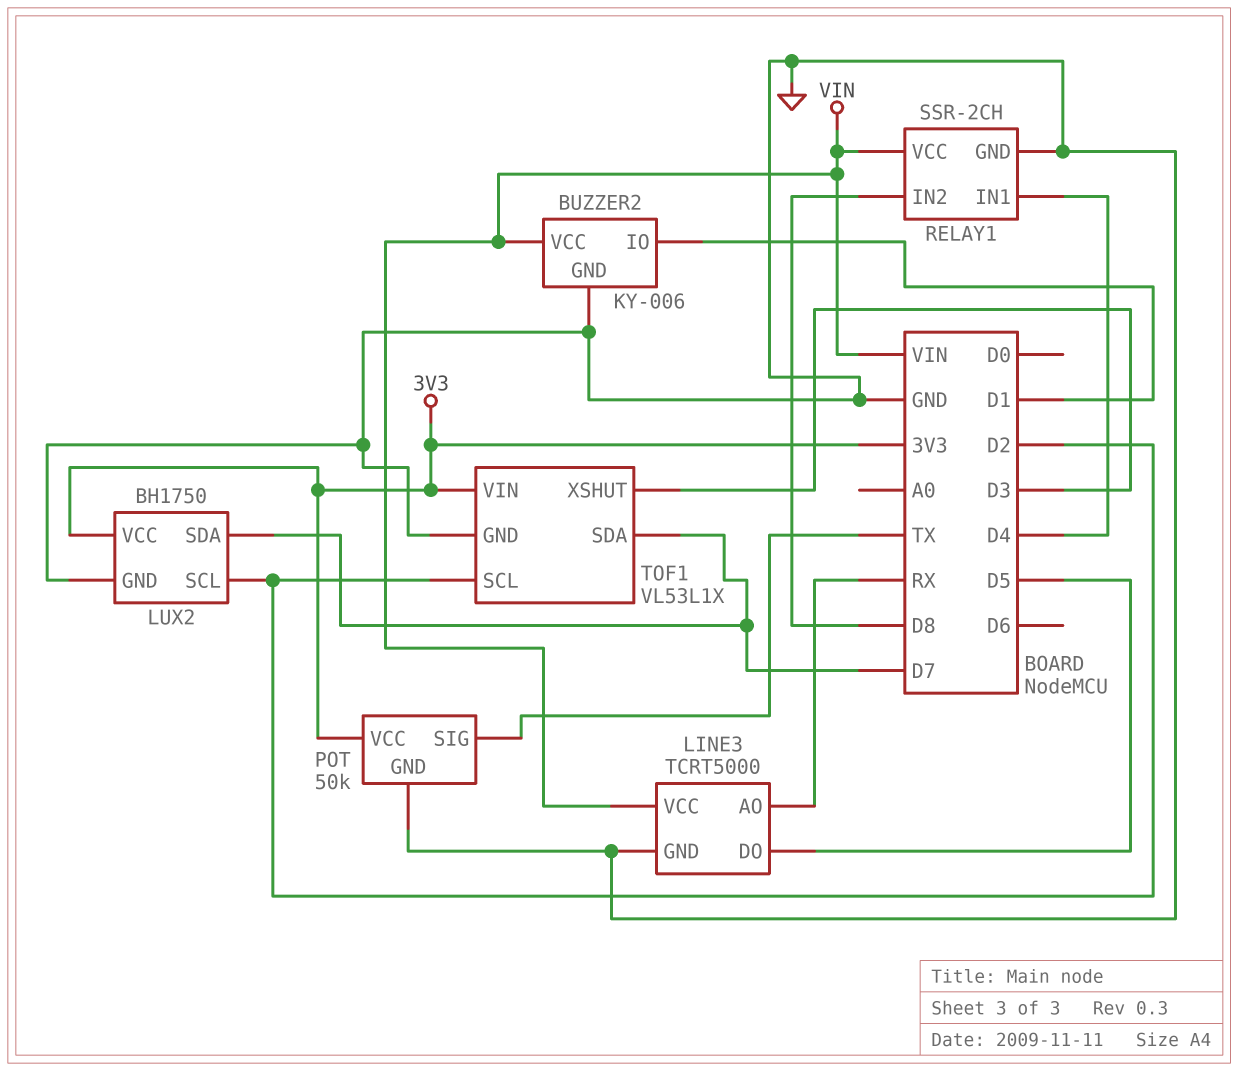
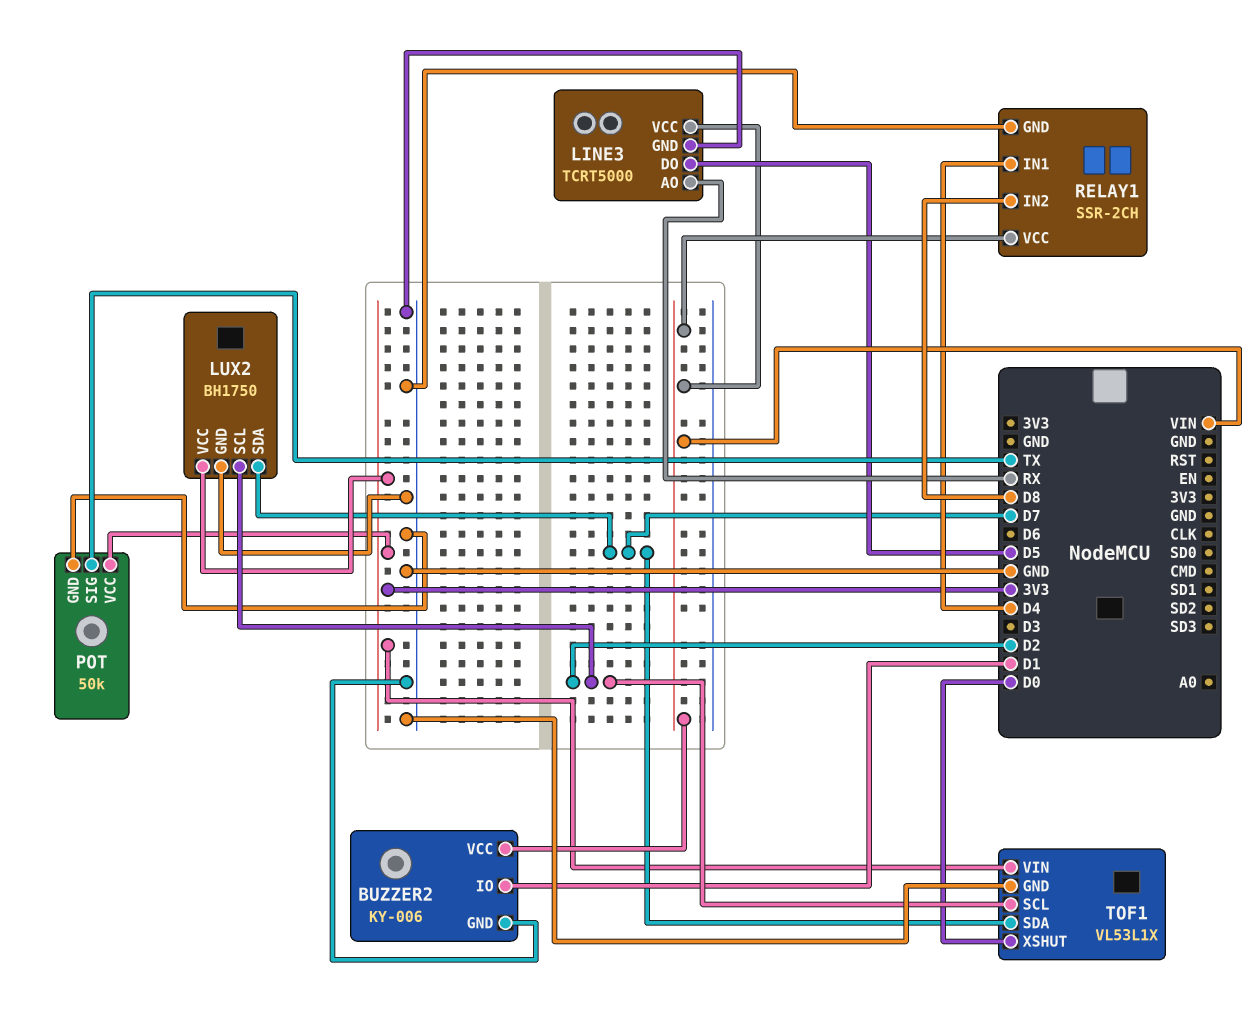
TOF1 pin XSHUT: D3 -> D0

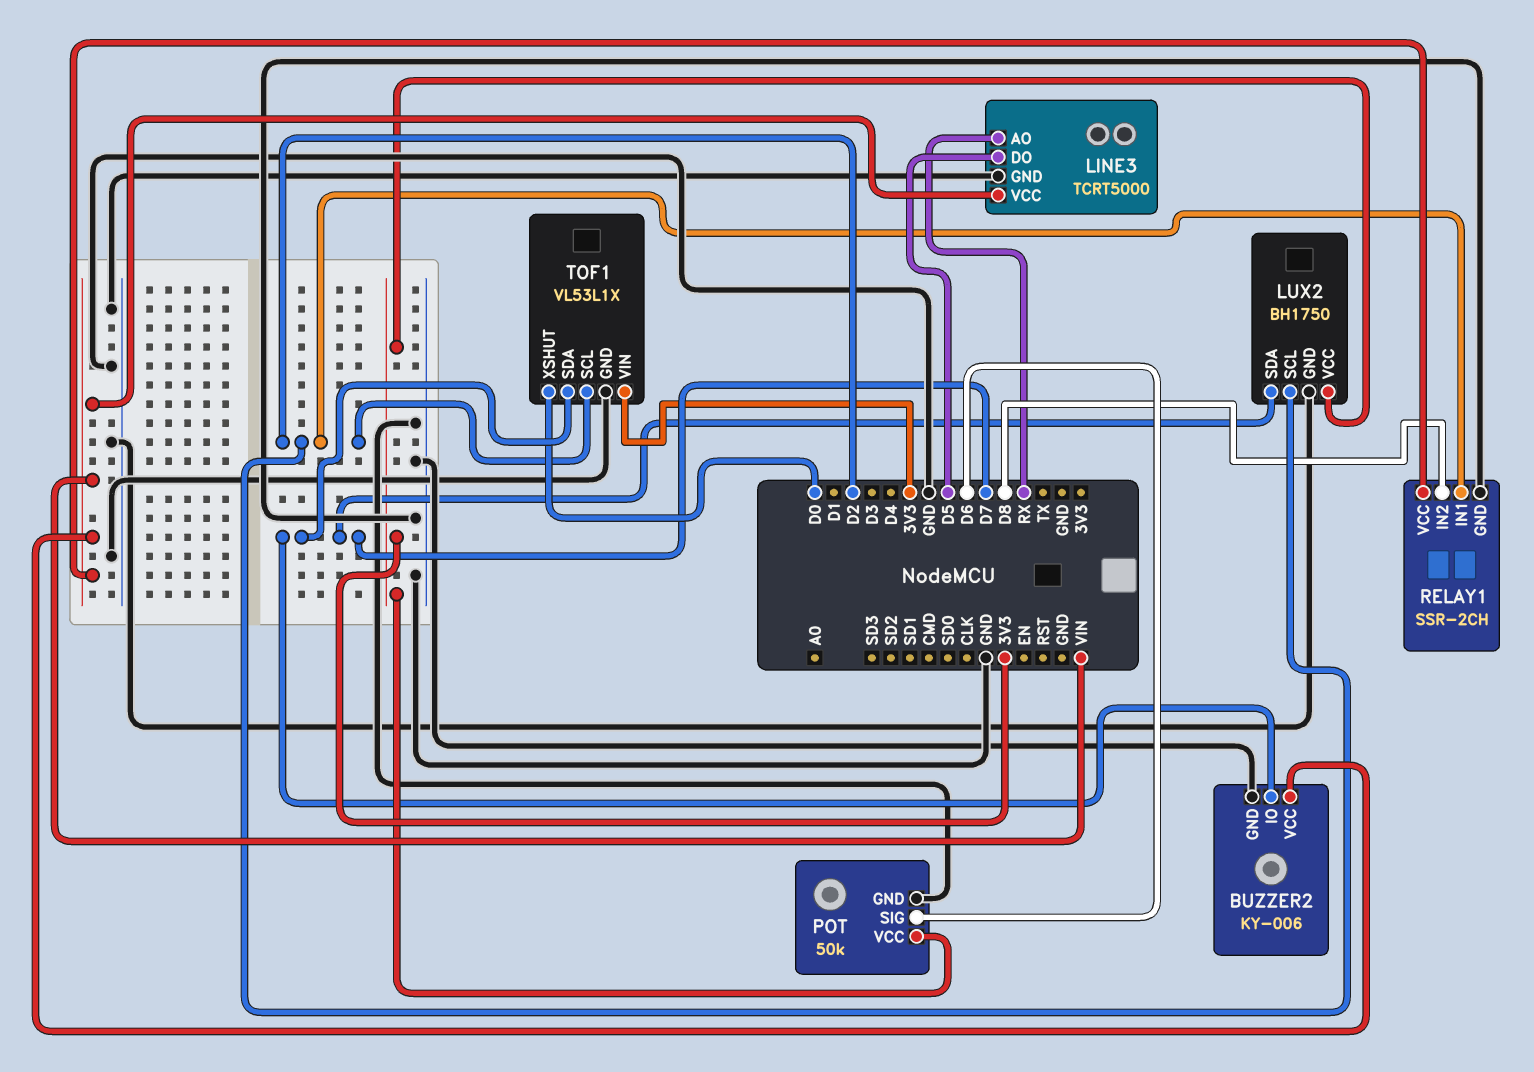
BUZZER2 pin IO: D1 -> D7
POT pin SIG: TX -> D6
RELAY1 pin IN1: D4 -> D2

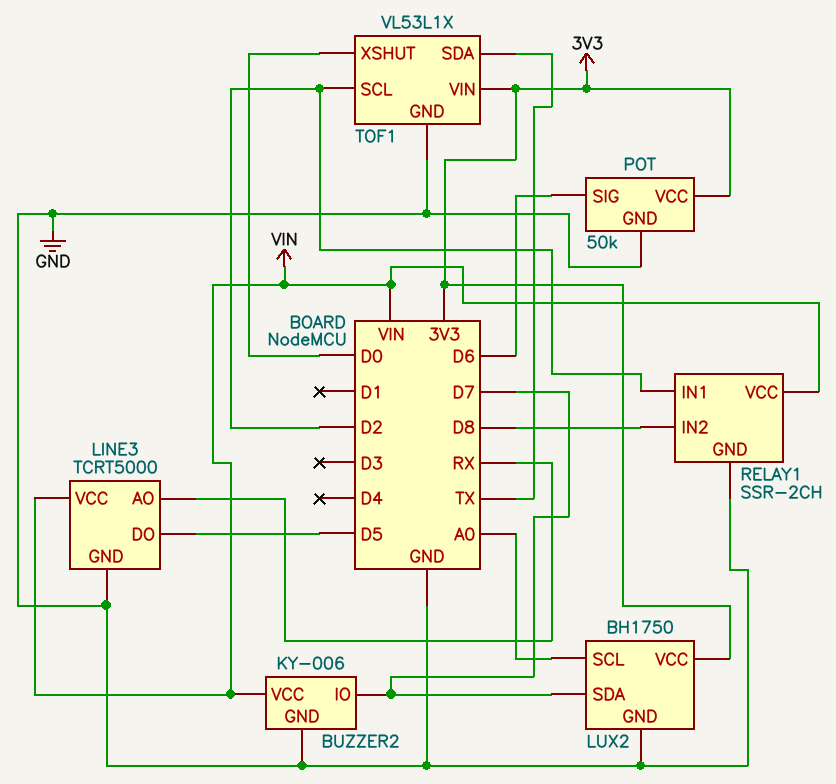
LUX2 pin SCL: D2 -> A0
TOF1 pin SDA: D7 -> TX

